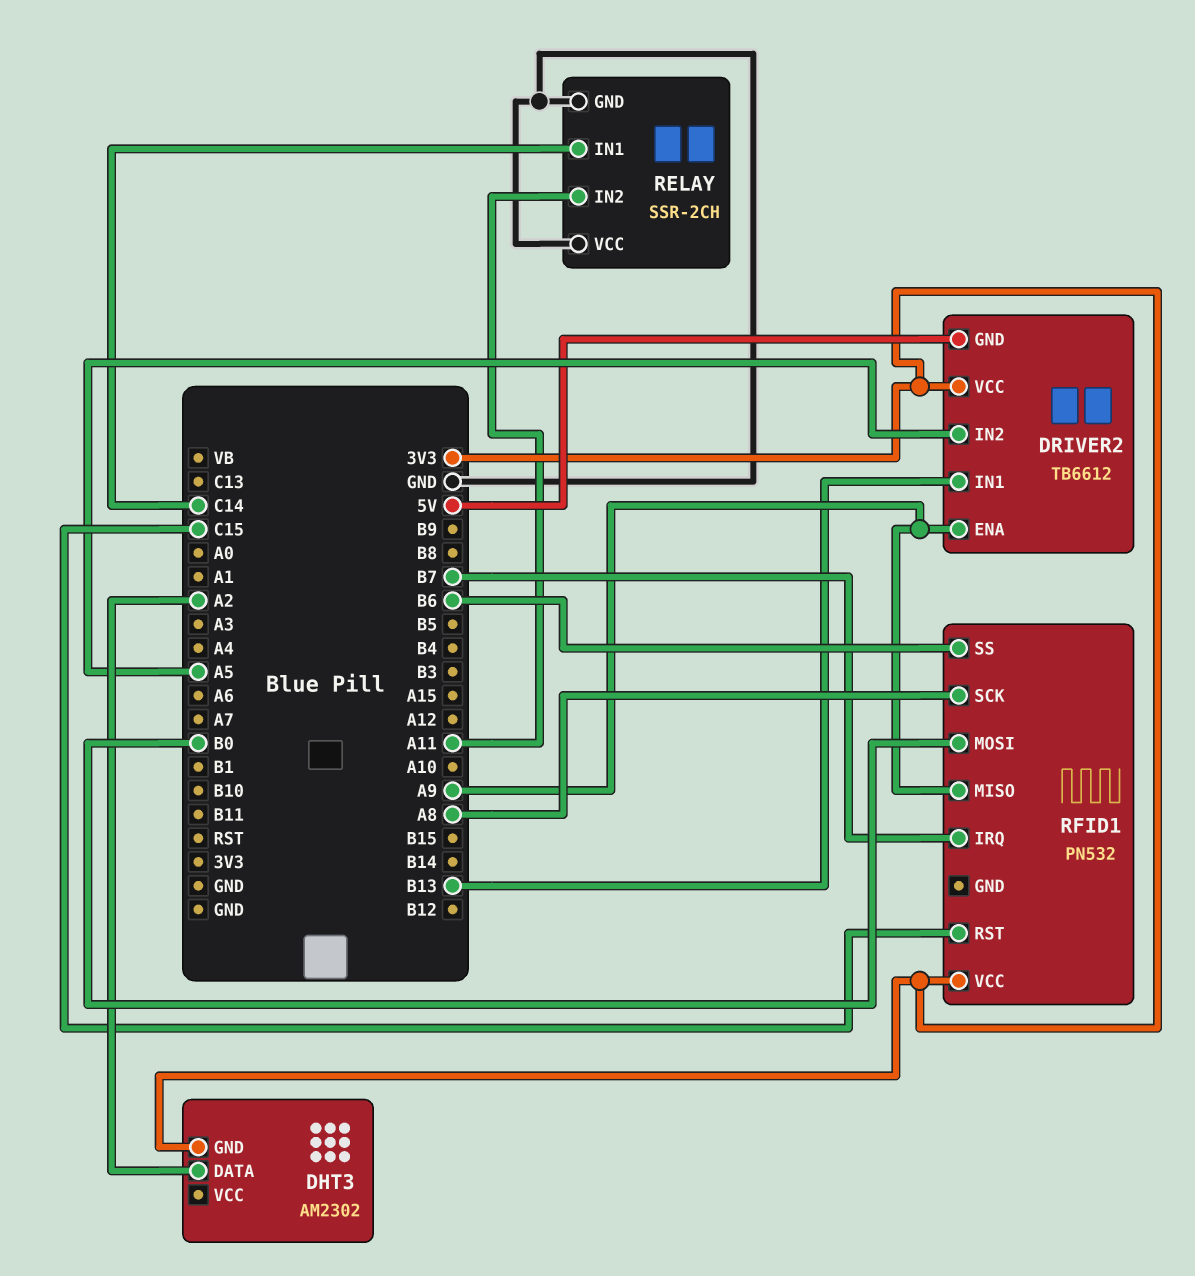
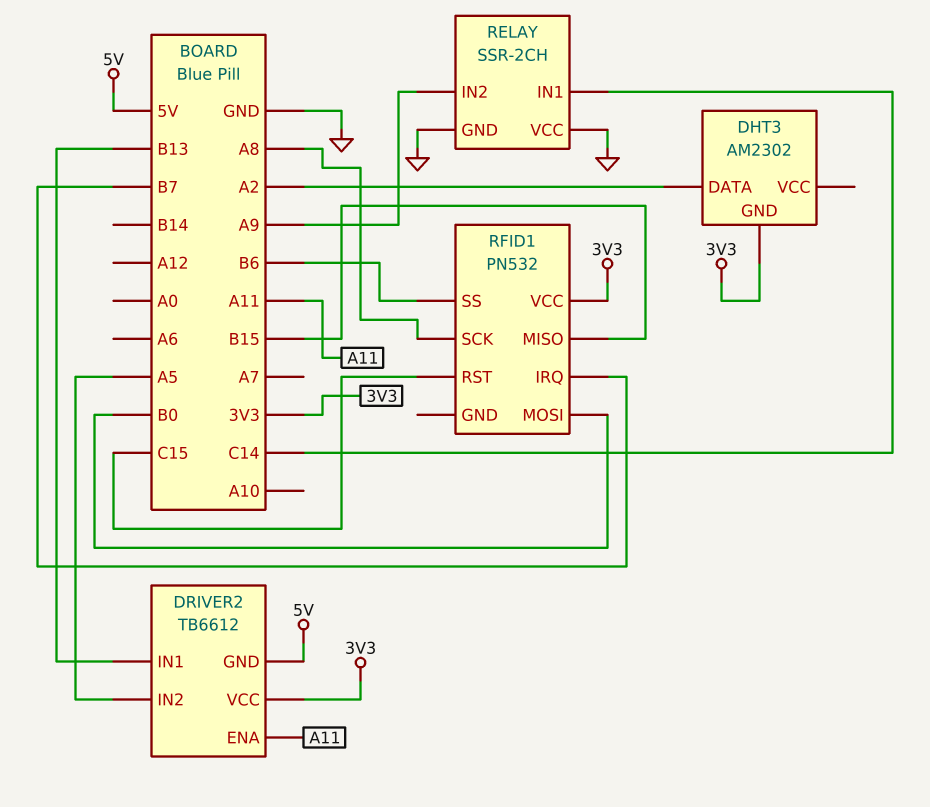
DRIVER2 pin ENA: A9 -> A11
RELAY pin IN2: A11 -> A9
RFID1 pin MISO: A9 -> B15

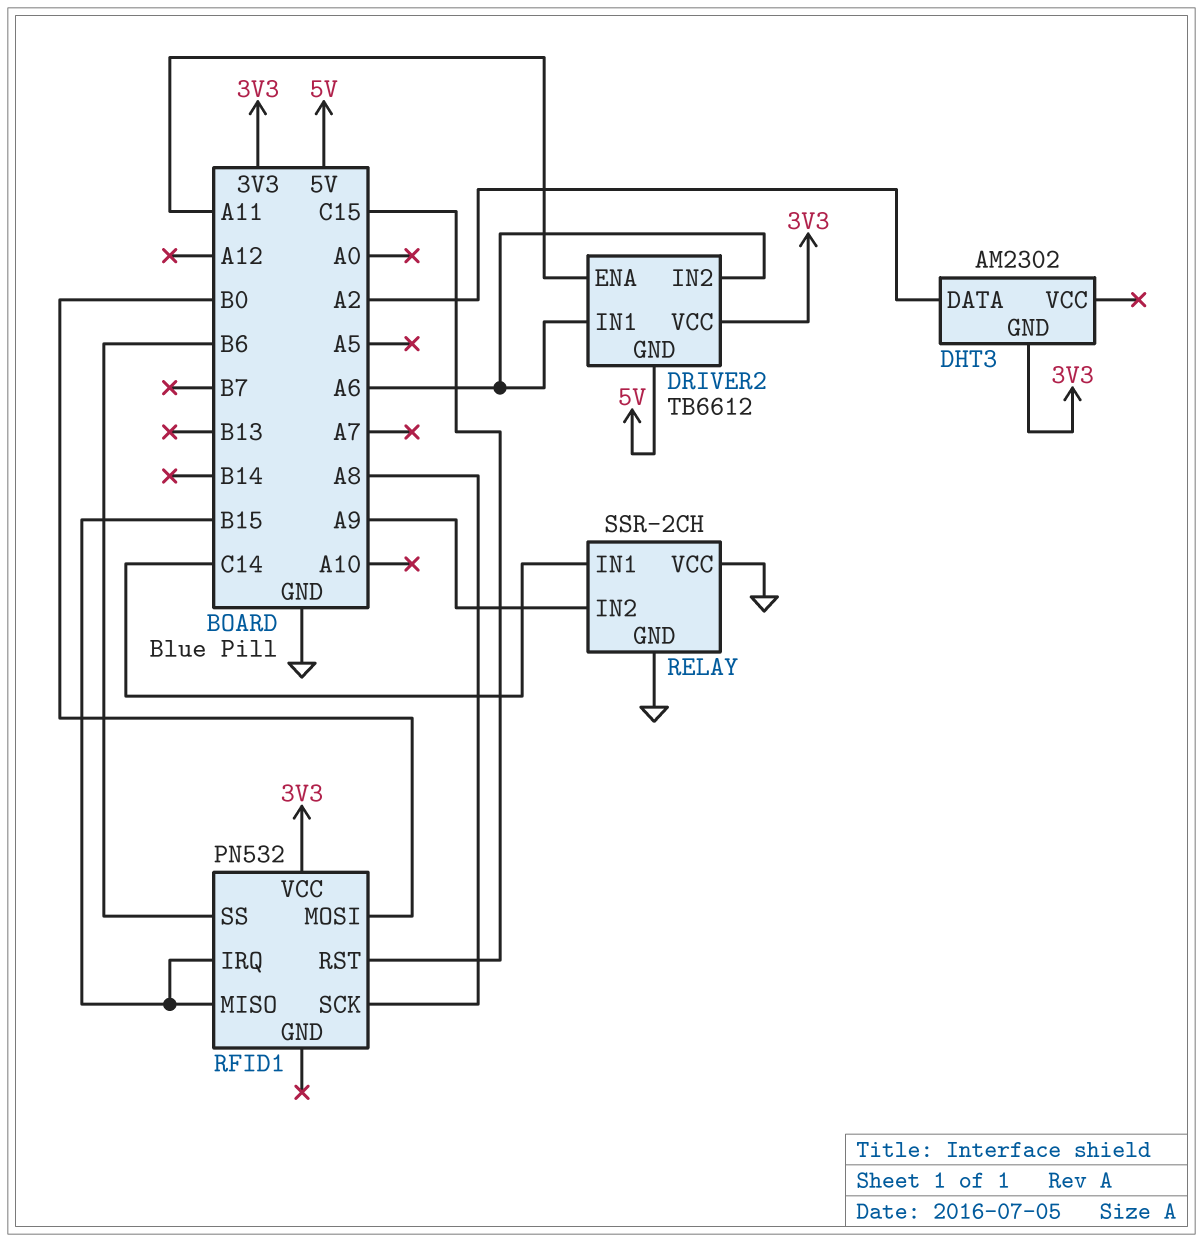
DRIVER2 pin IN1: B13 -> A6
DRIVER2 pin IN2: A5 -> A6
RFID1 pin IRQ: B7 -> B15

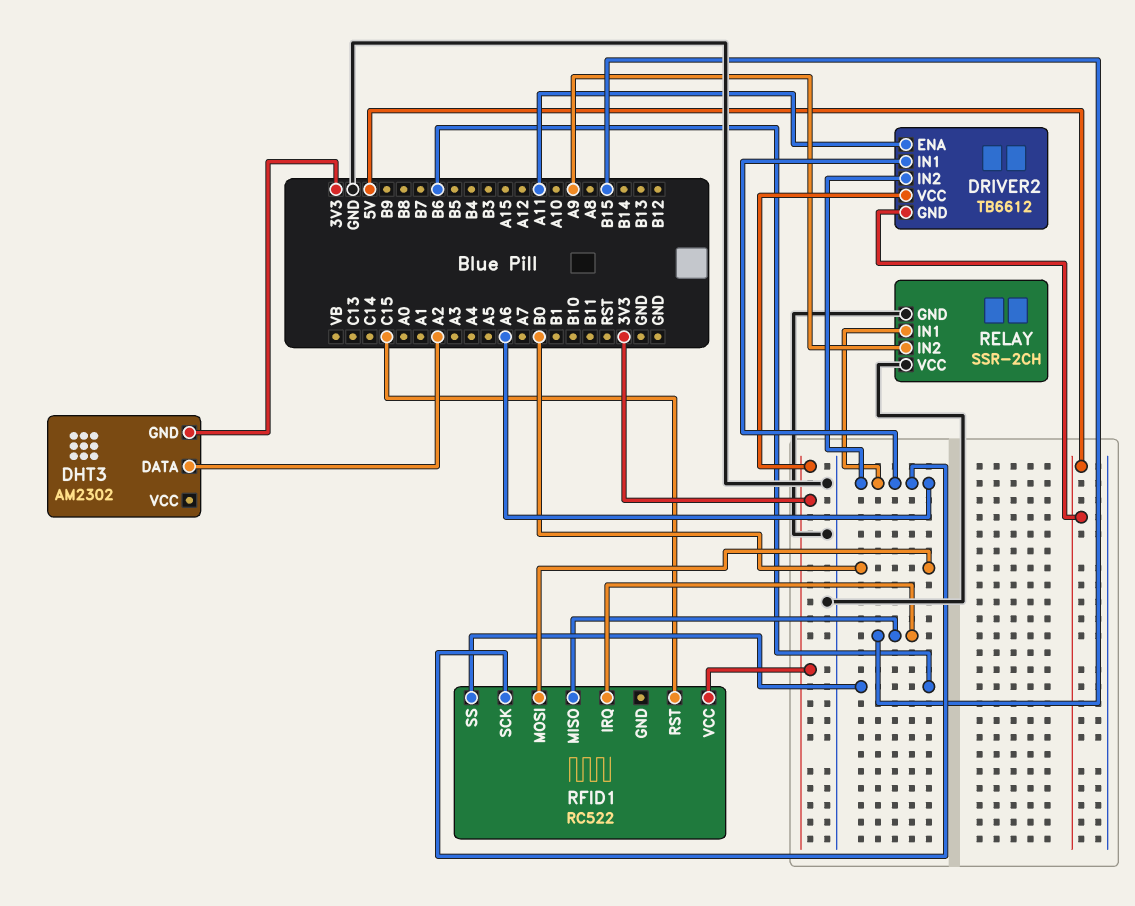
RELAY pin IN1: C14 -> A6
RFID1: PN532 -> RC522
RFID1 pin SCK: A8 -> A6

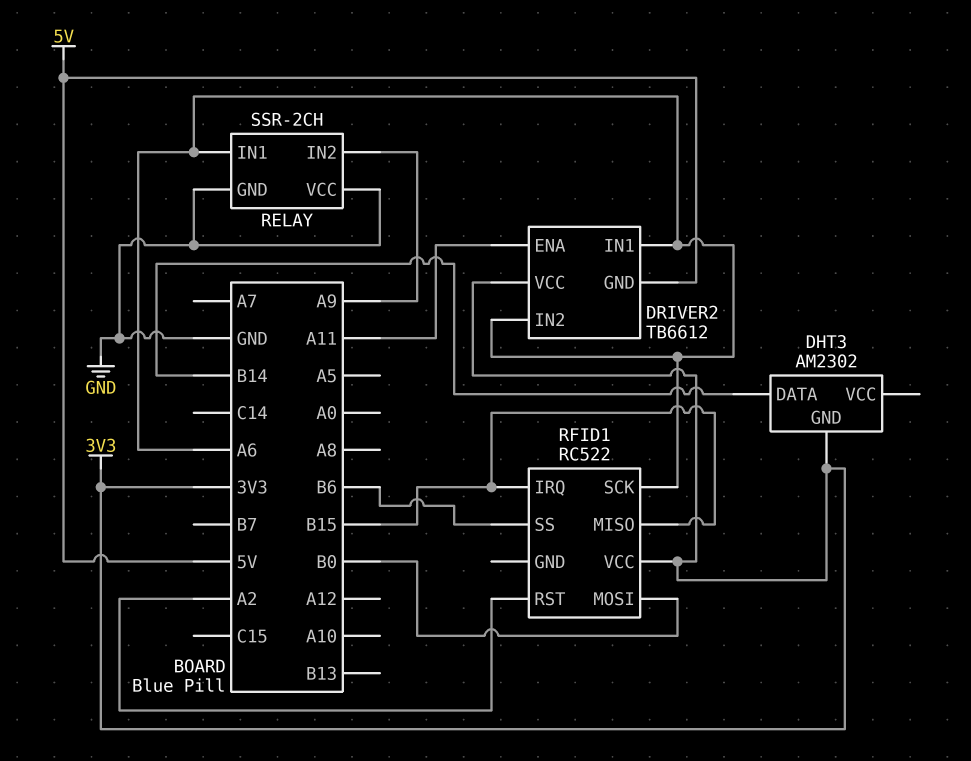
DHT3 pin DATA: A2 -> B14
RFID1 pin RST: C15 -> A2

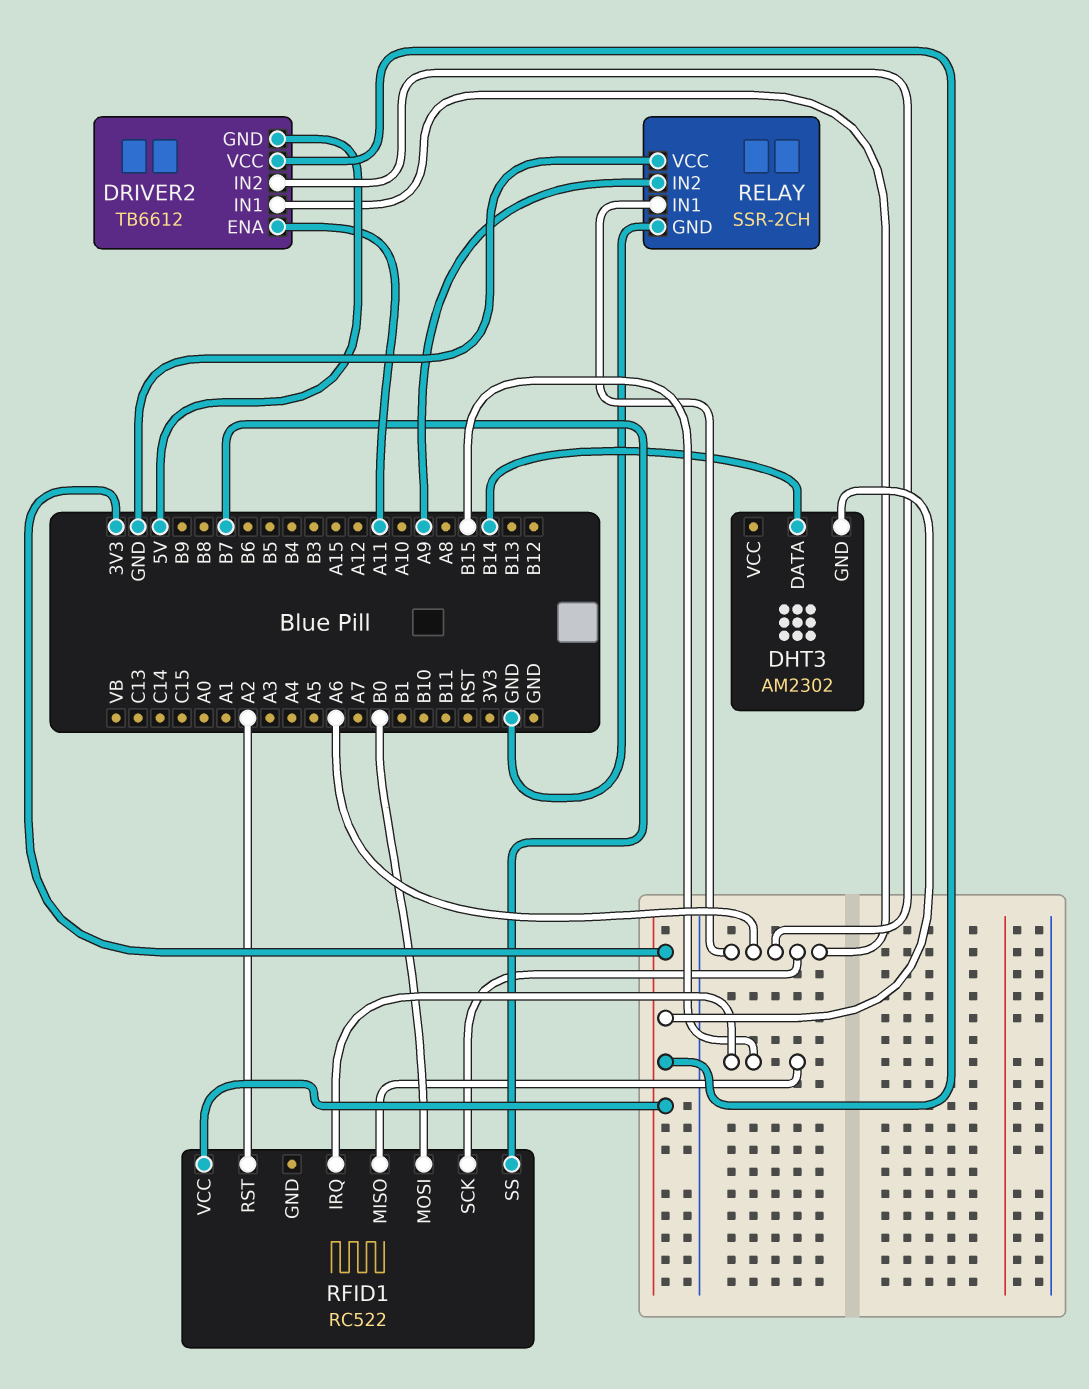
RFID1 pin SS: B6 -> B7

